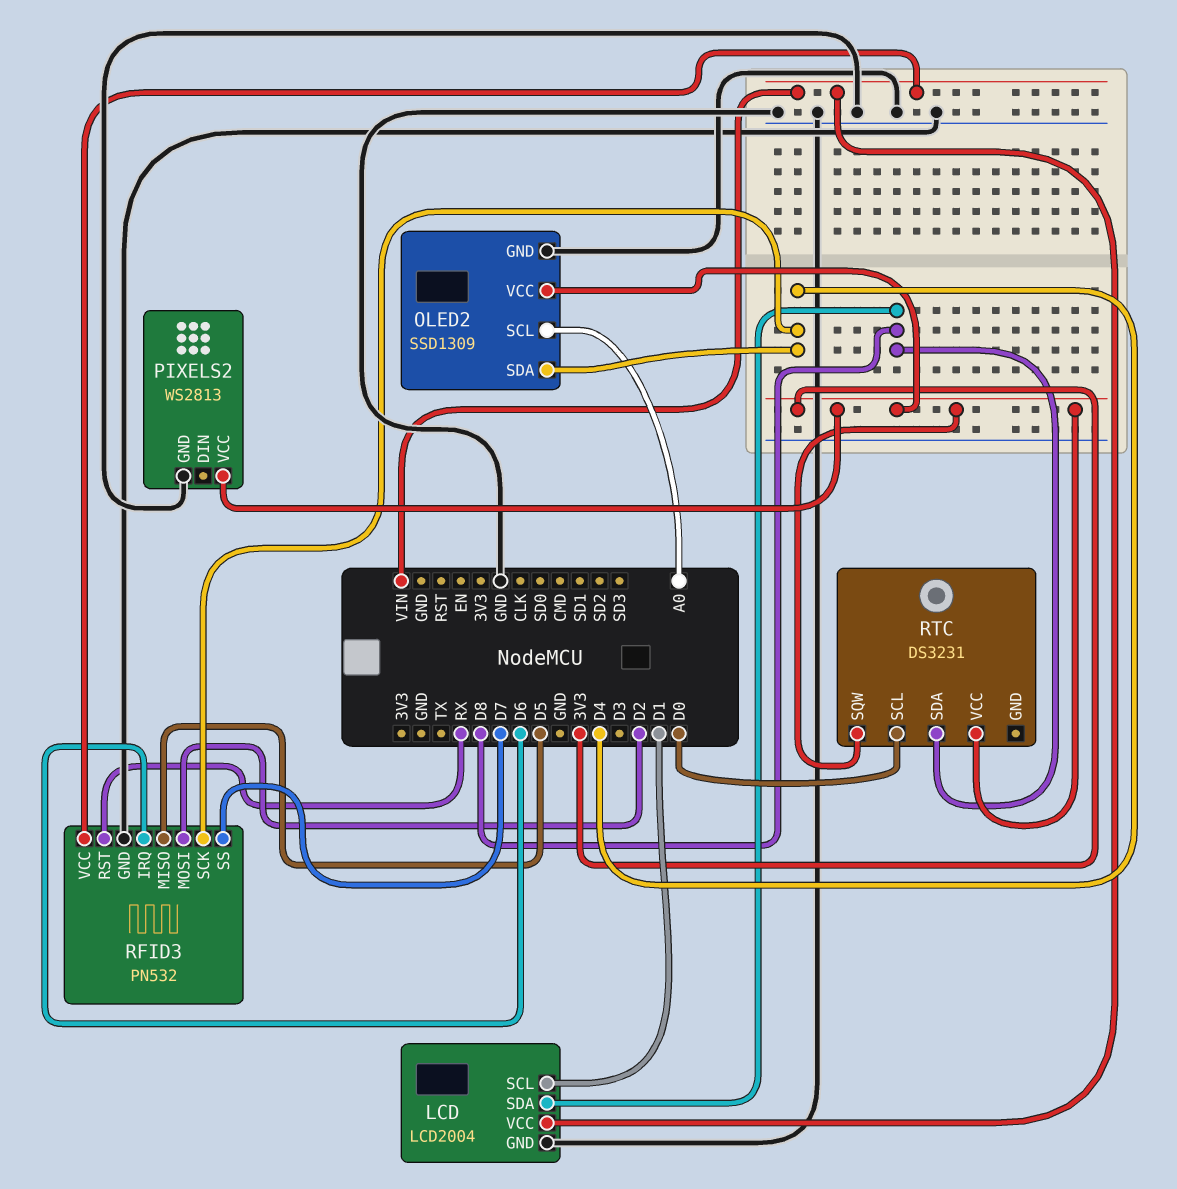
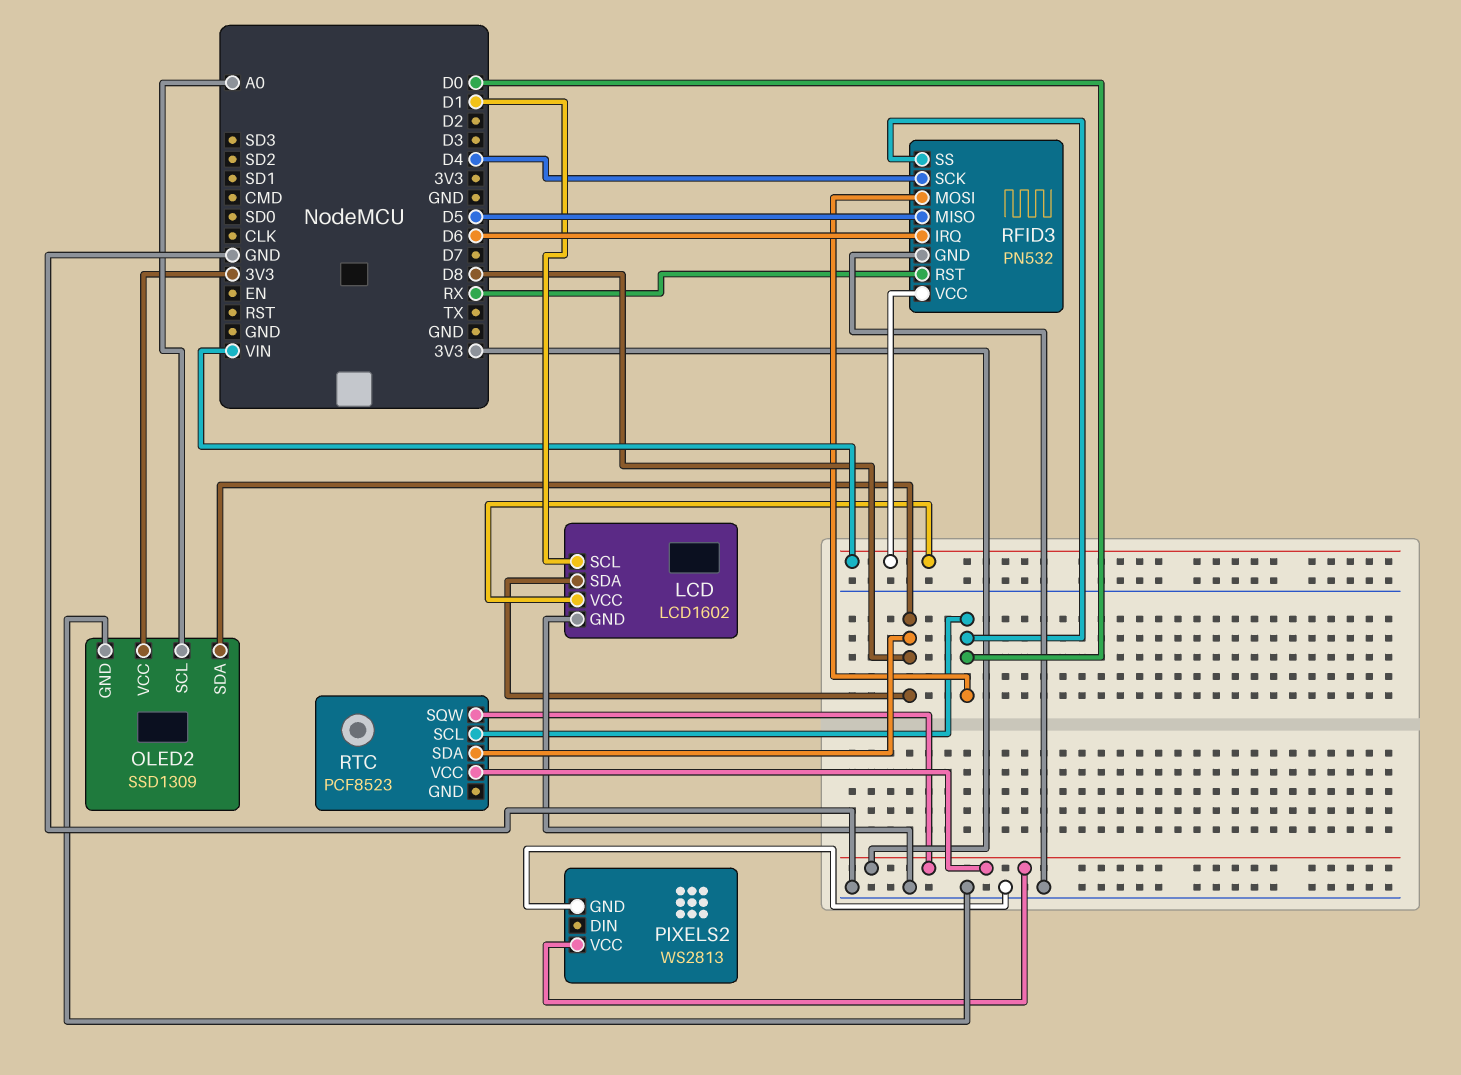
LCD: LCD2004 -> LCD1602
OLED2 pin SDA: D4 -> D8
RFID3 pin MOSI: D2 -> D0
RFID3 pin SS: D7 -> D0
RTC: DS3231 -> PCF8523

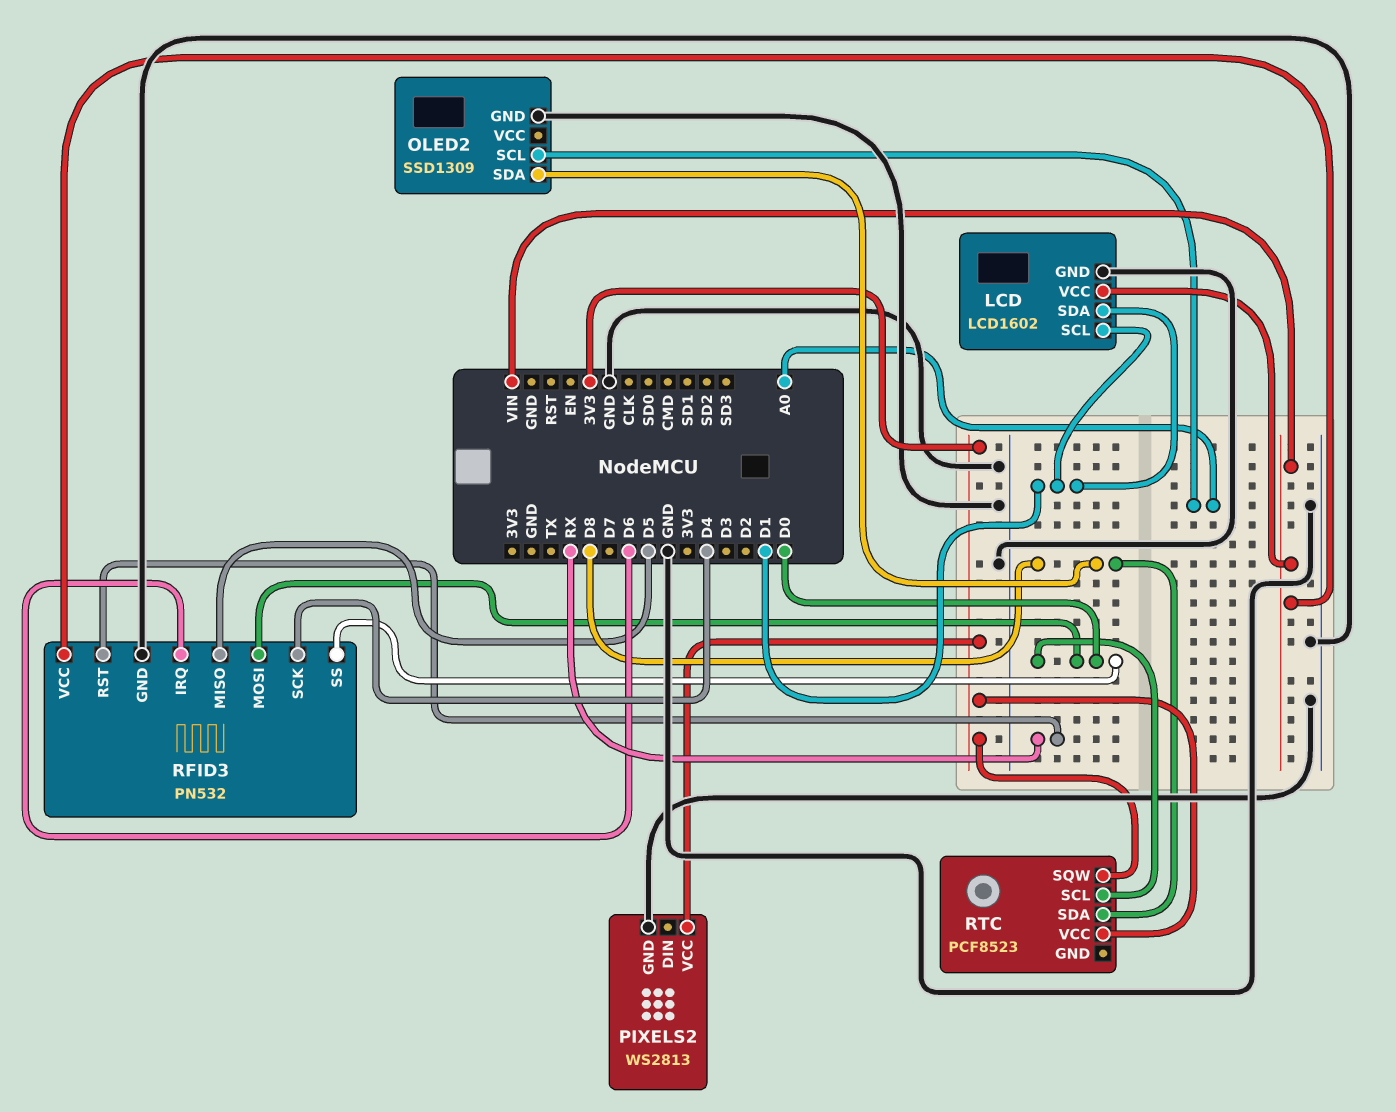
LCD pin SDA: D8 -> D1
OLED2 pin VCC: 3V3 -> none

